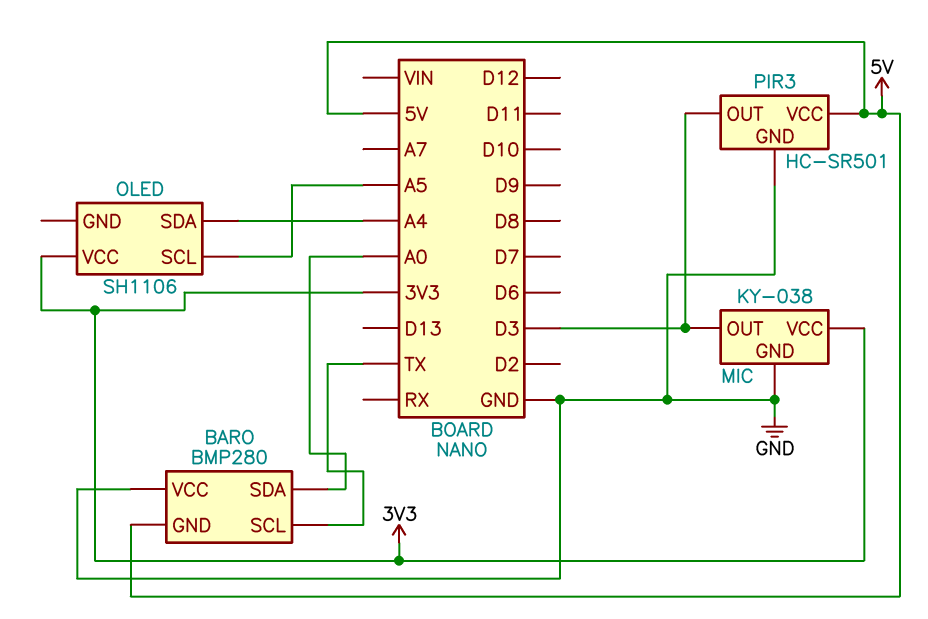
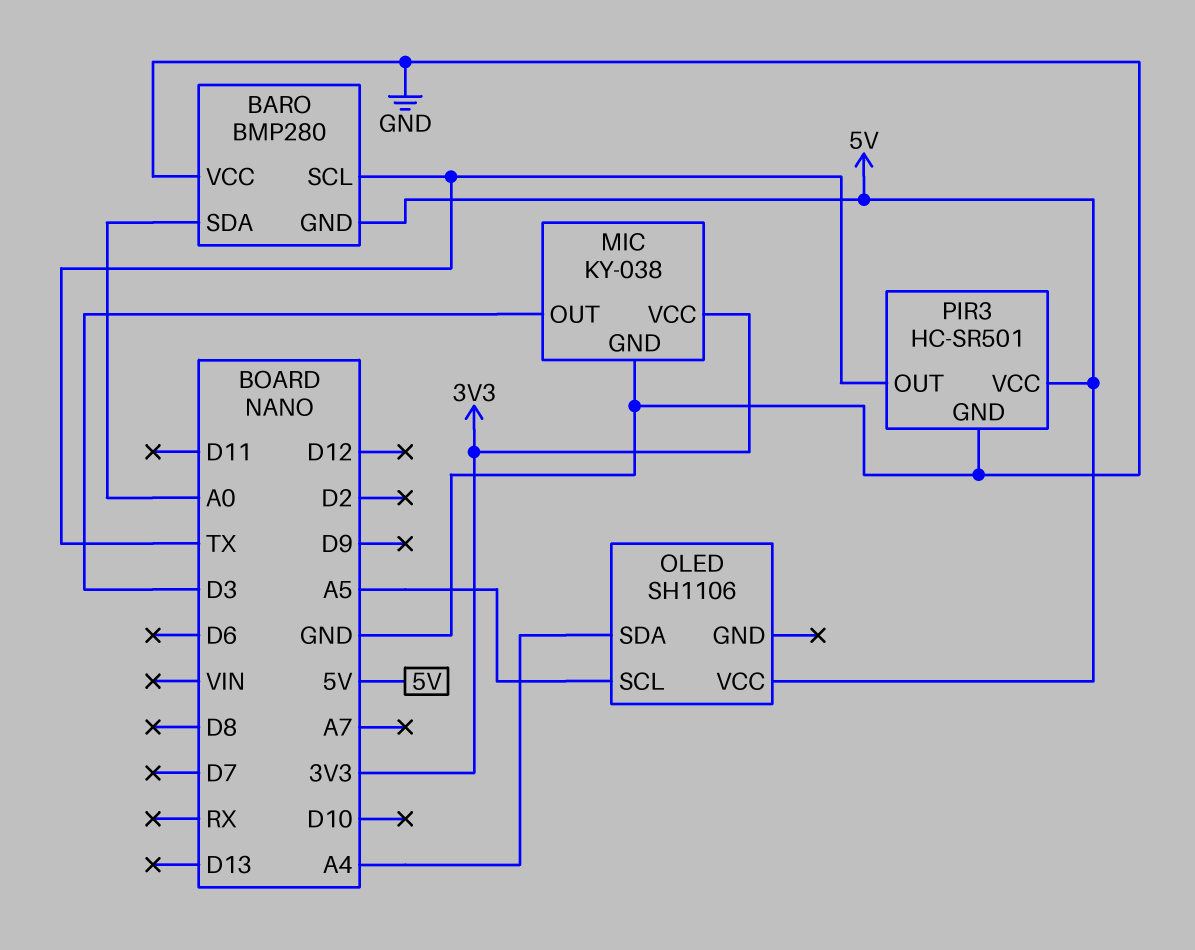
OLED pin VCC: 3V3 -> 5V
PIR3 pin OUT: D3 -> TX

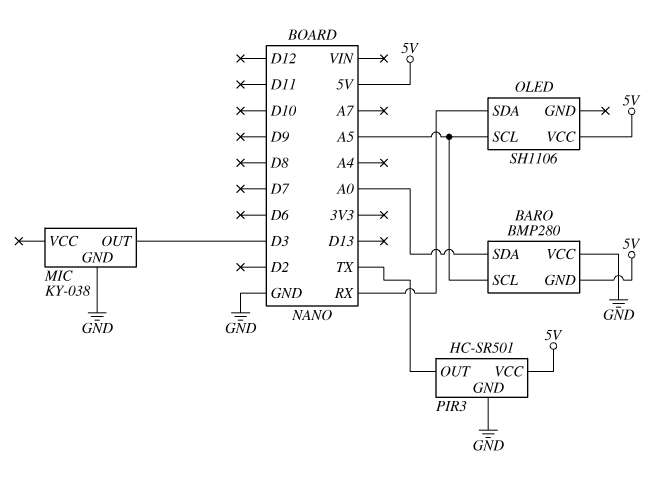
BARO pin SCL: TX -> A5
MIC pin VCC: 3V3 -> none
OLED pin SDA: A4 -> RX

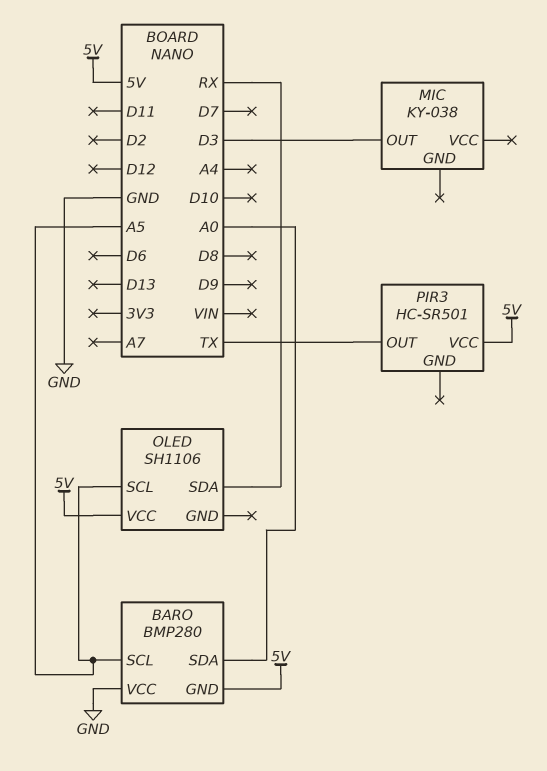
MIC pin GND: GND -> none
PIR3 pin GND: GND -> none

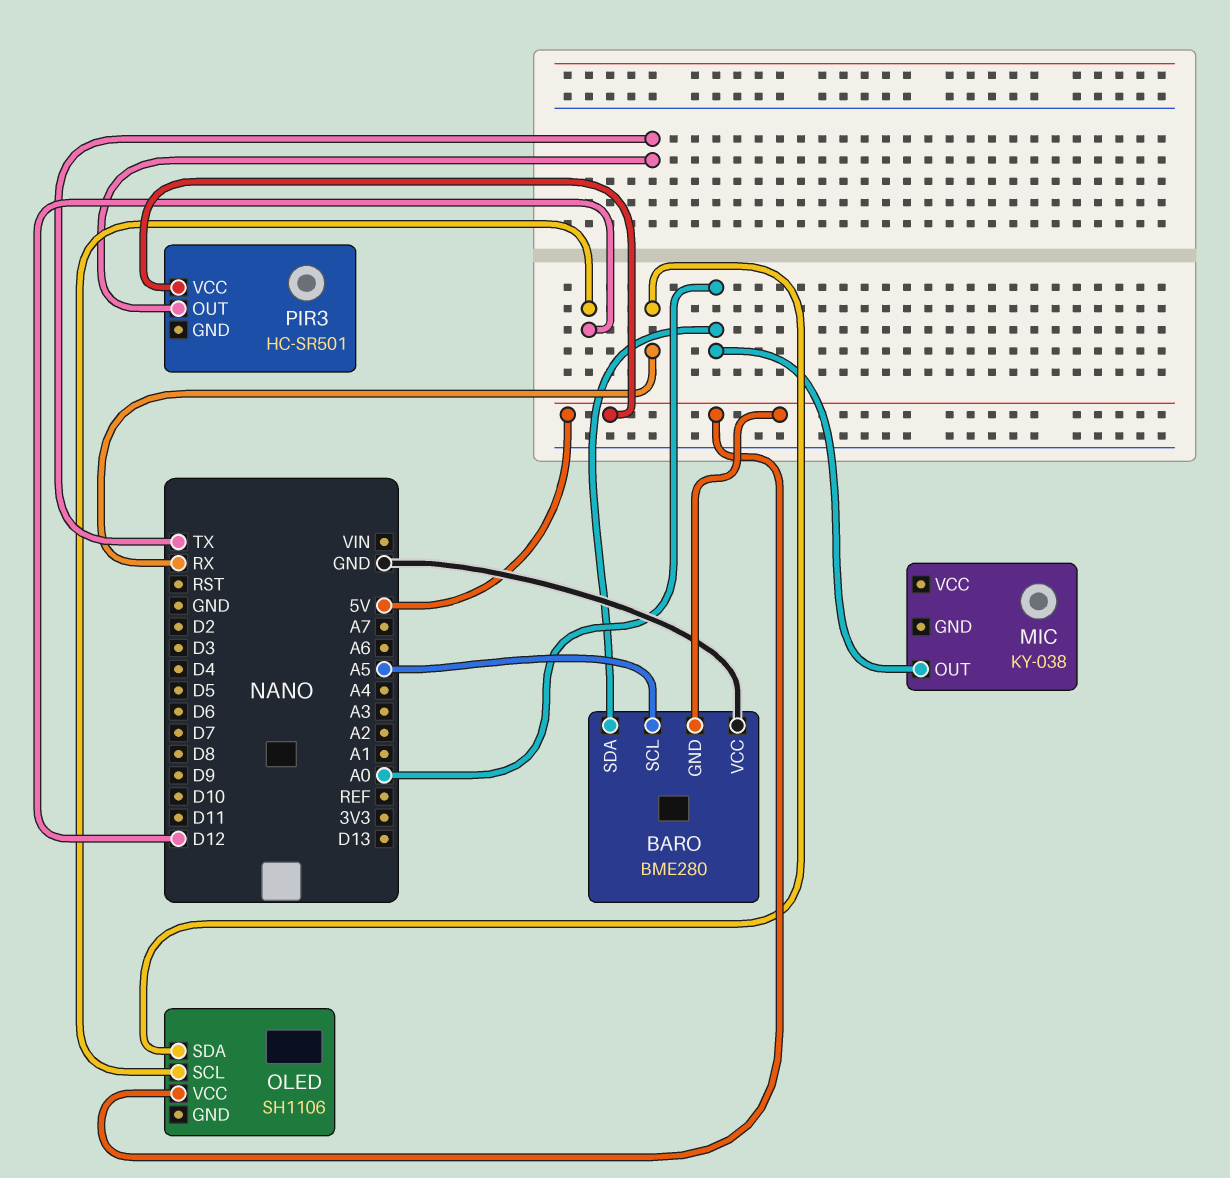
BARO: BMP280 -> BME280
MIC pin OUT: D3 -> A0
OLED pin SCL: A5 -> D12

